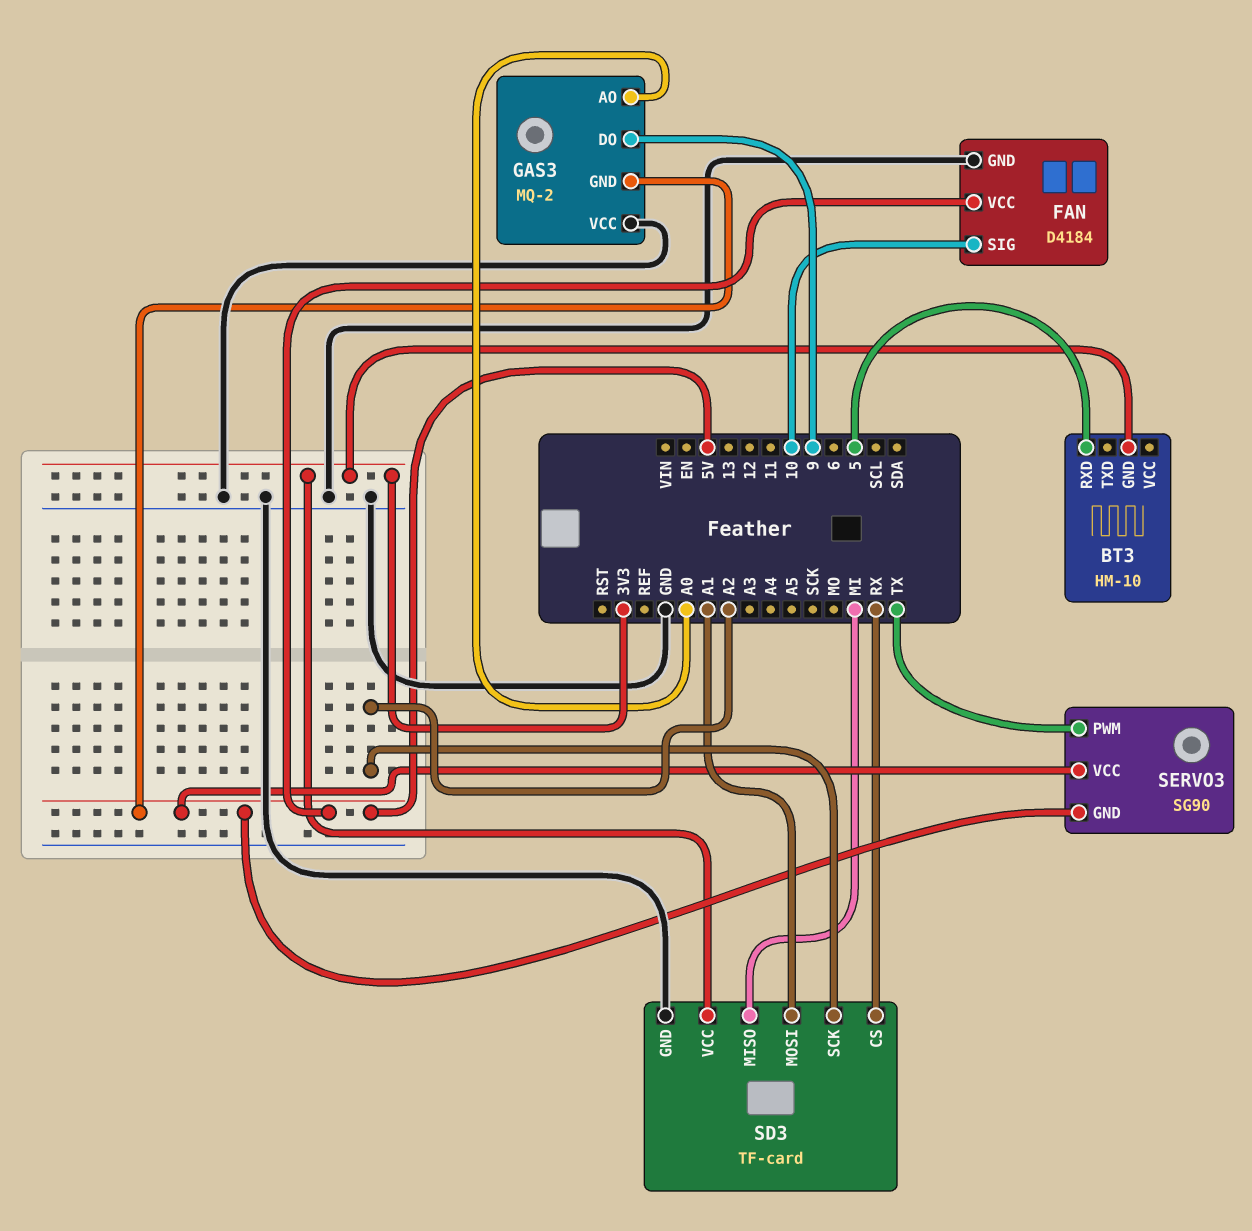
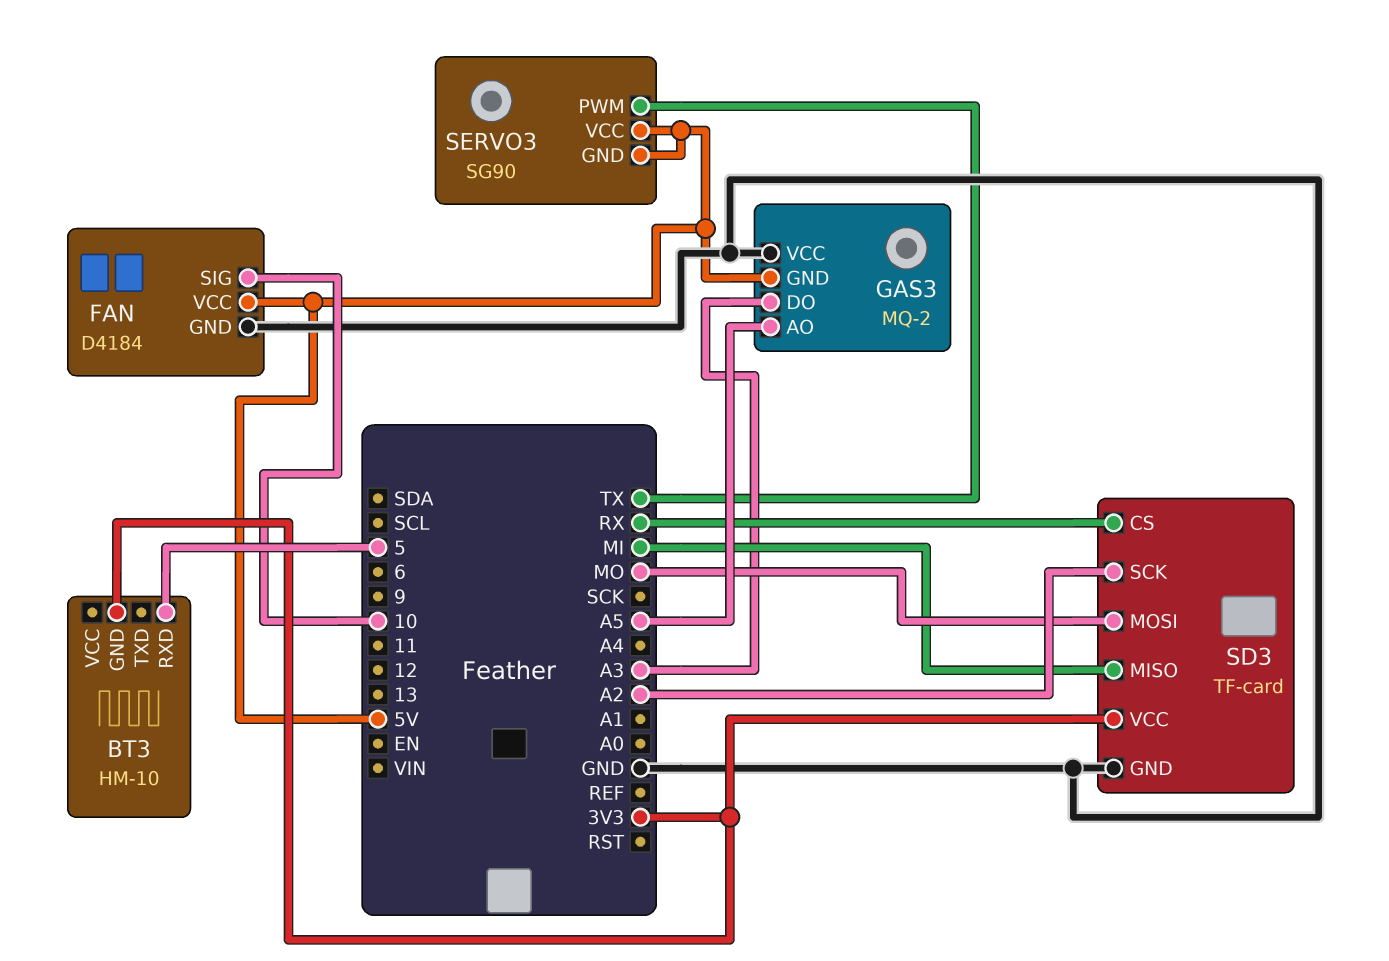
GAS3 pin AO: A0 -> A5
GAS3 pin DO: 9 -> A3
SD3 pin MOSI: A1 -> MO

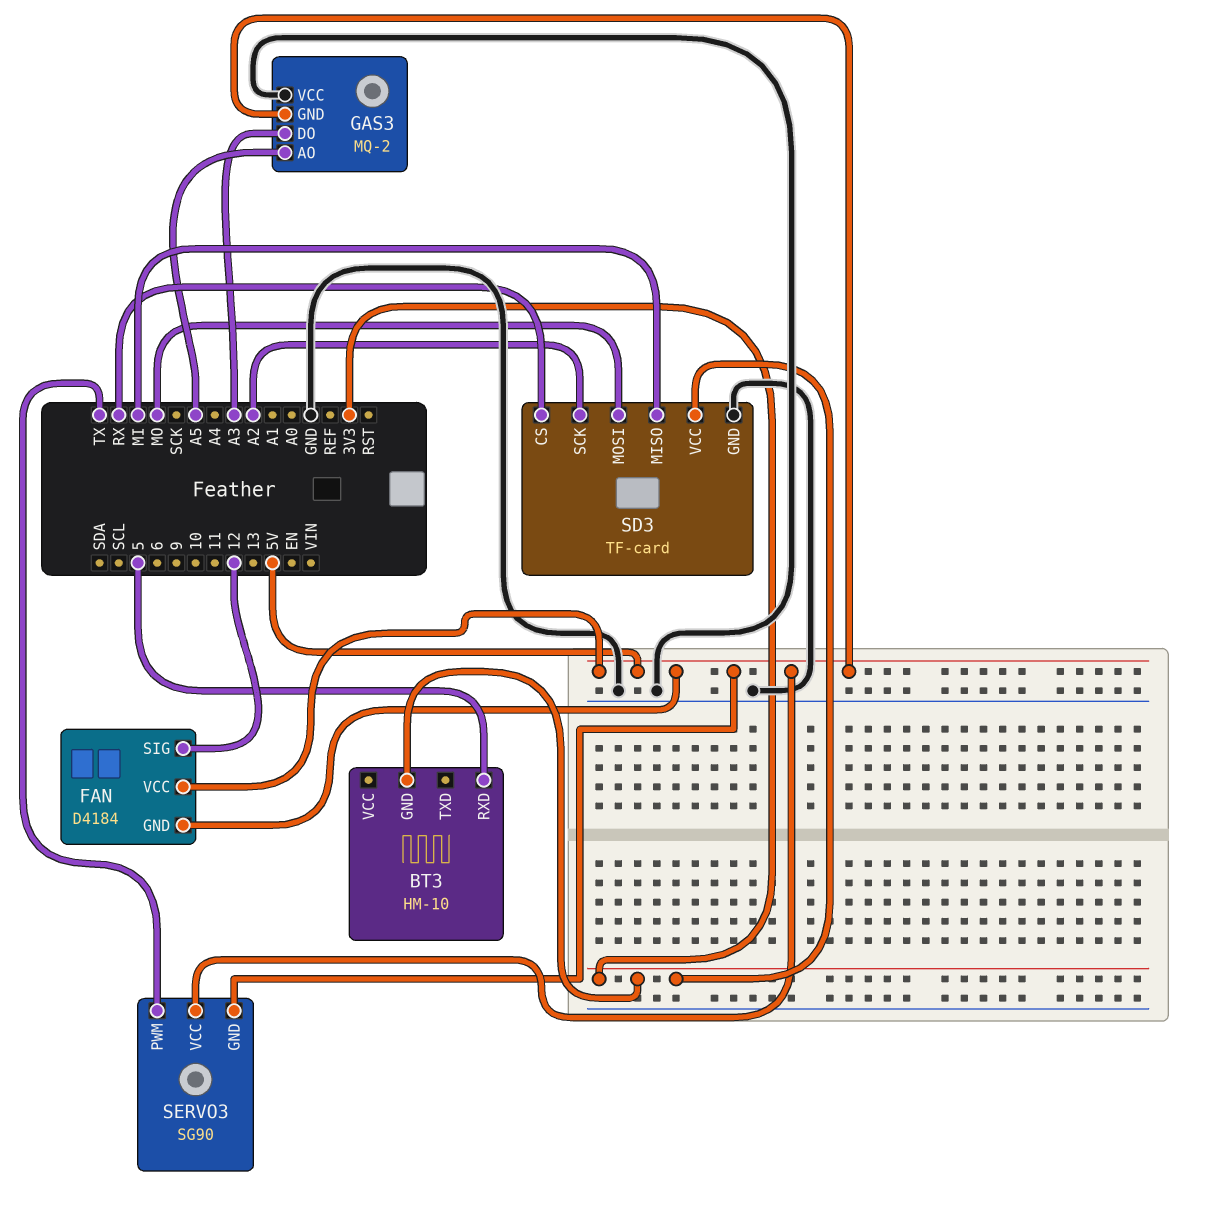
FAN pin GND: GND -> 5V
FAN pin SIG: 10 -> 12

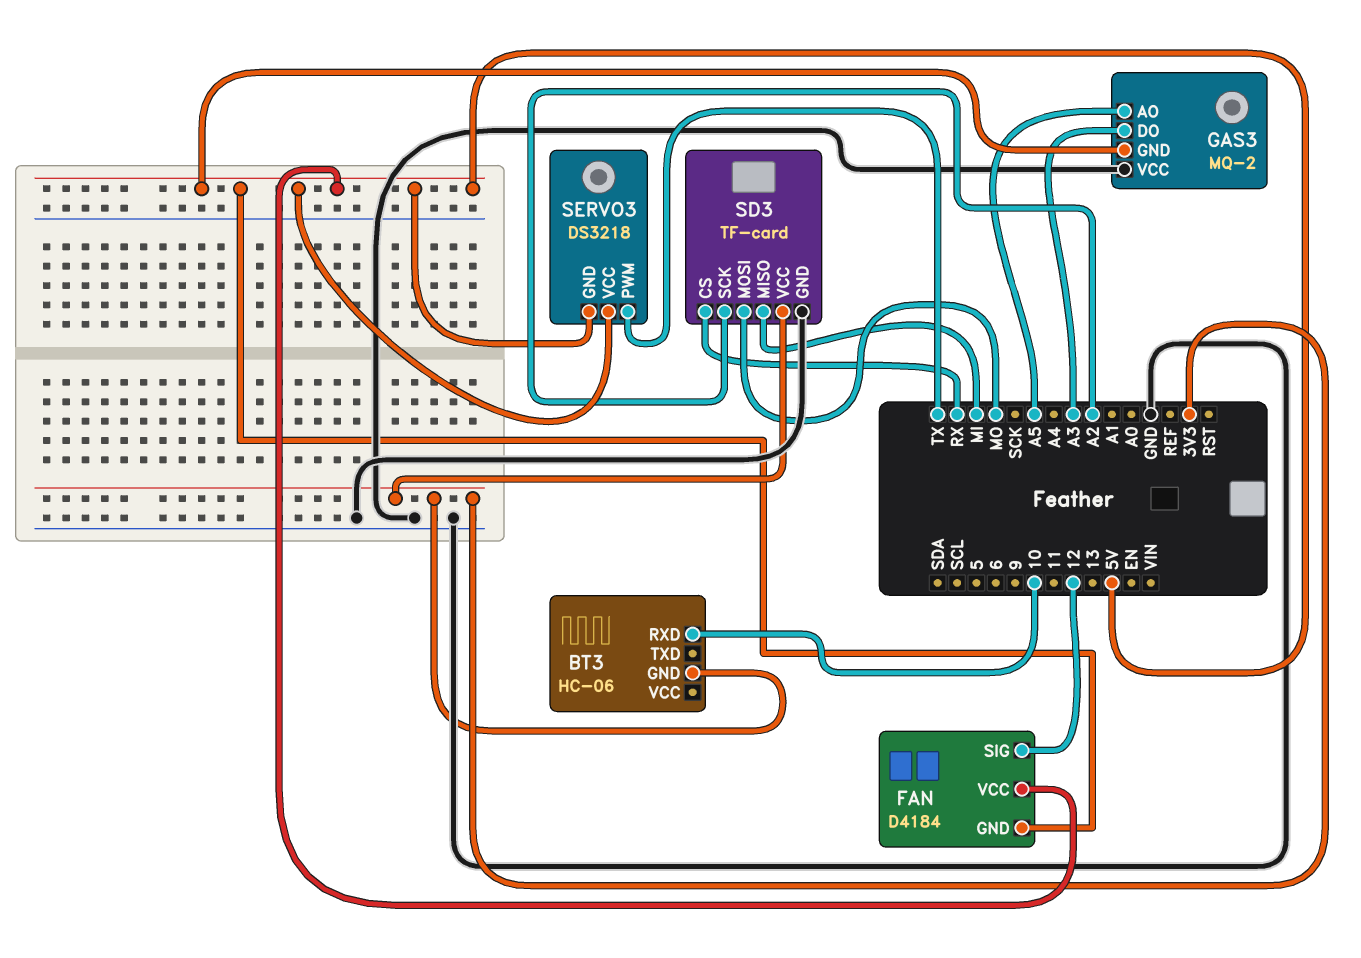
BT3: HM-10 -> HC-06
BT3 pin RXD: 5 -> 10
SERVO3: SG90 -> DS3218

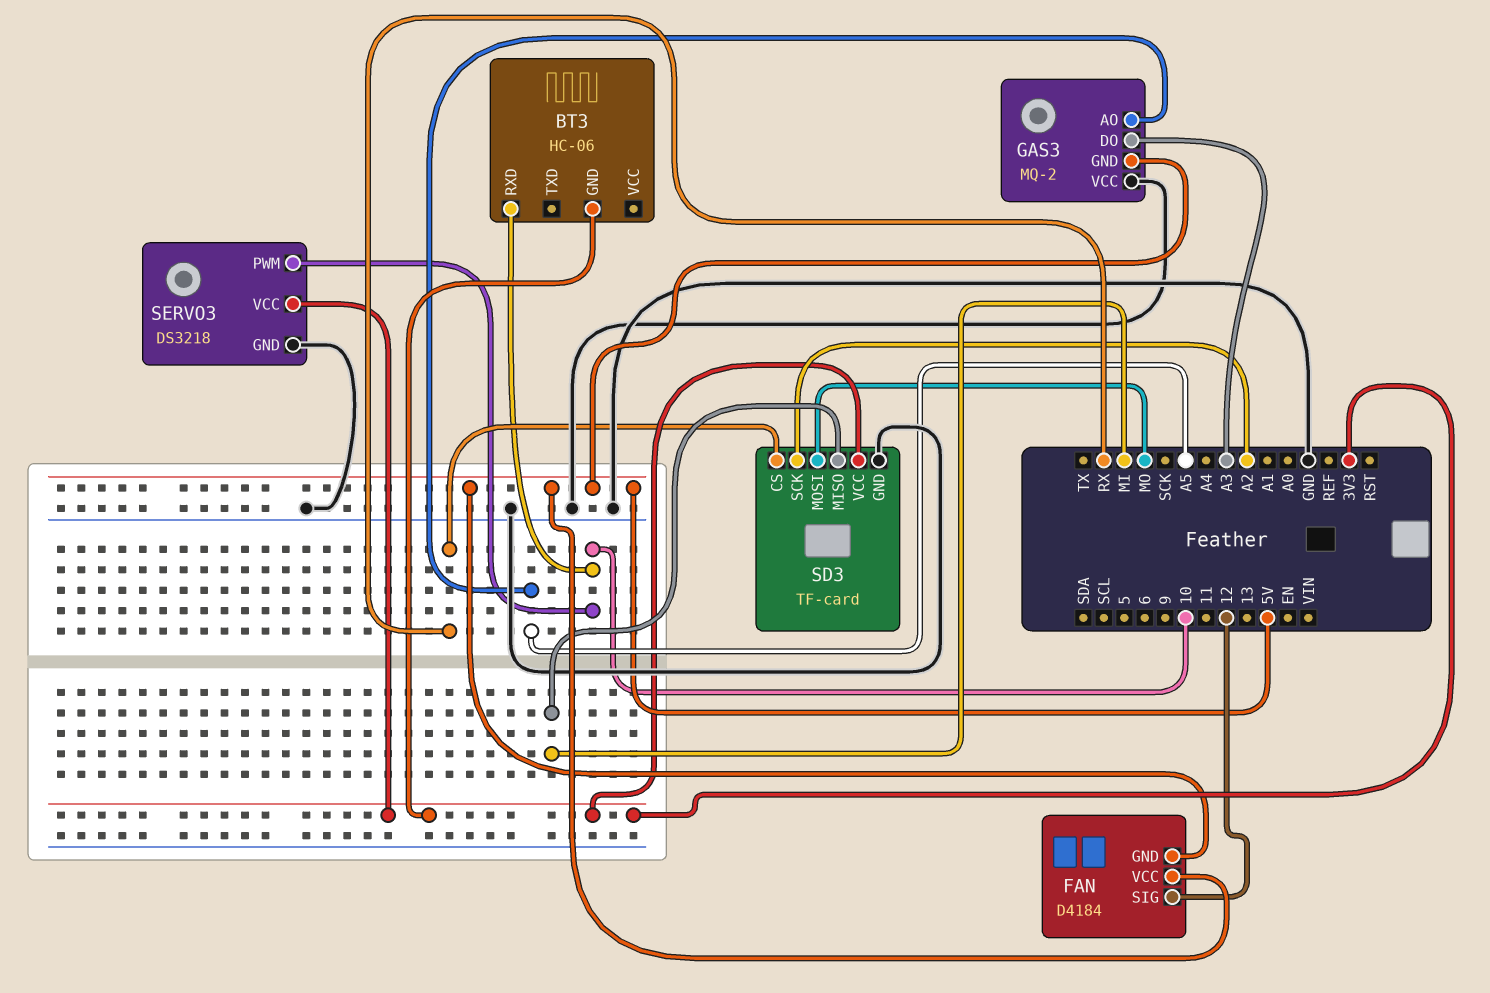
SERVO3 pin GND: 5V -> GND
SERVO3 pin PWM: TX -> 10
SERVO3 pin VCC: 5V -> 3V3

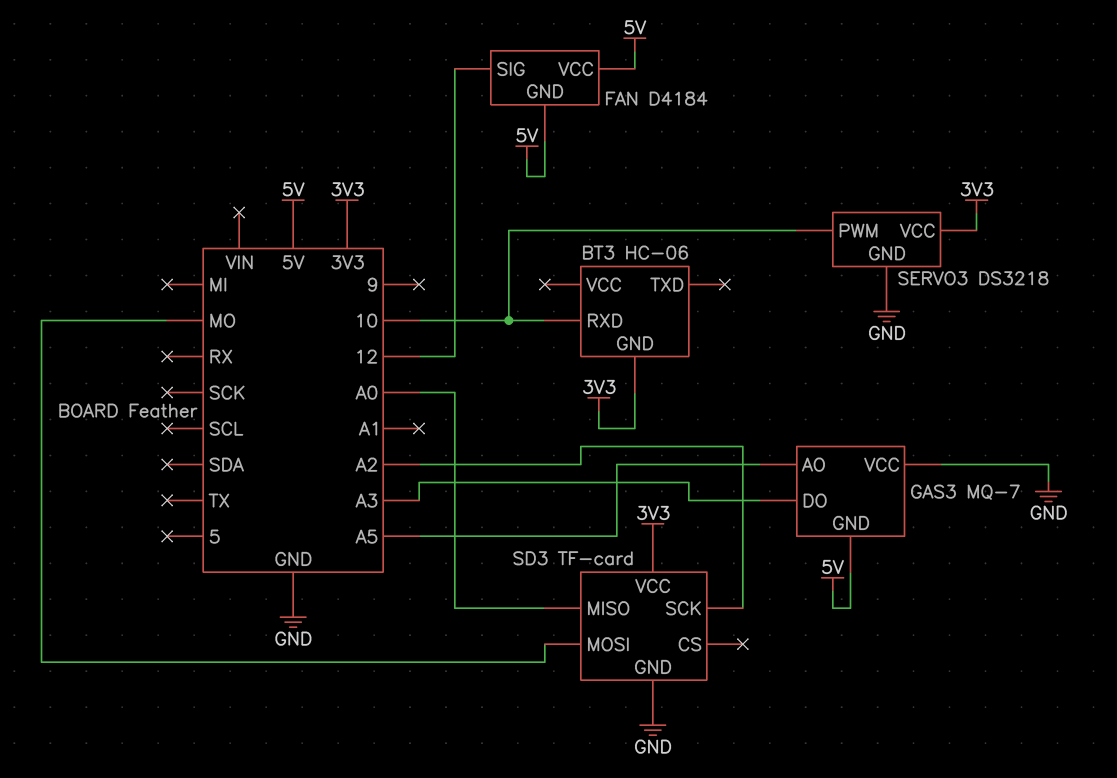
GAS3: MQ-2 -> MQ-7
SD3 pin CS: RX -> none
SD3 pin MISO: MI -> A0

